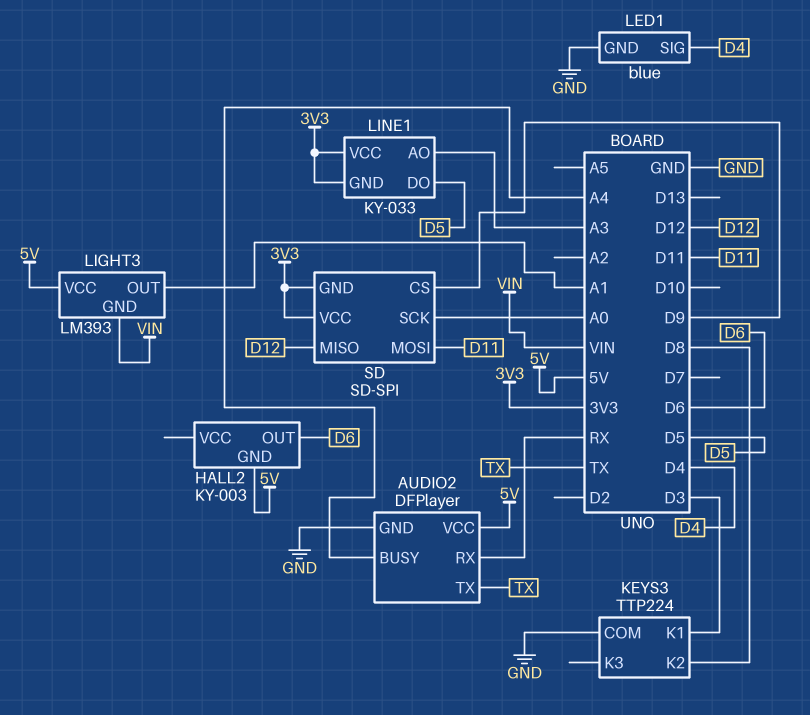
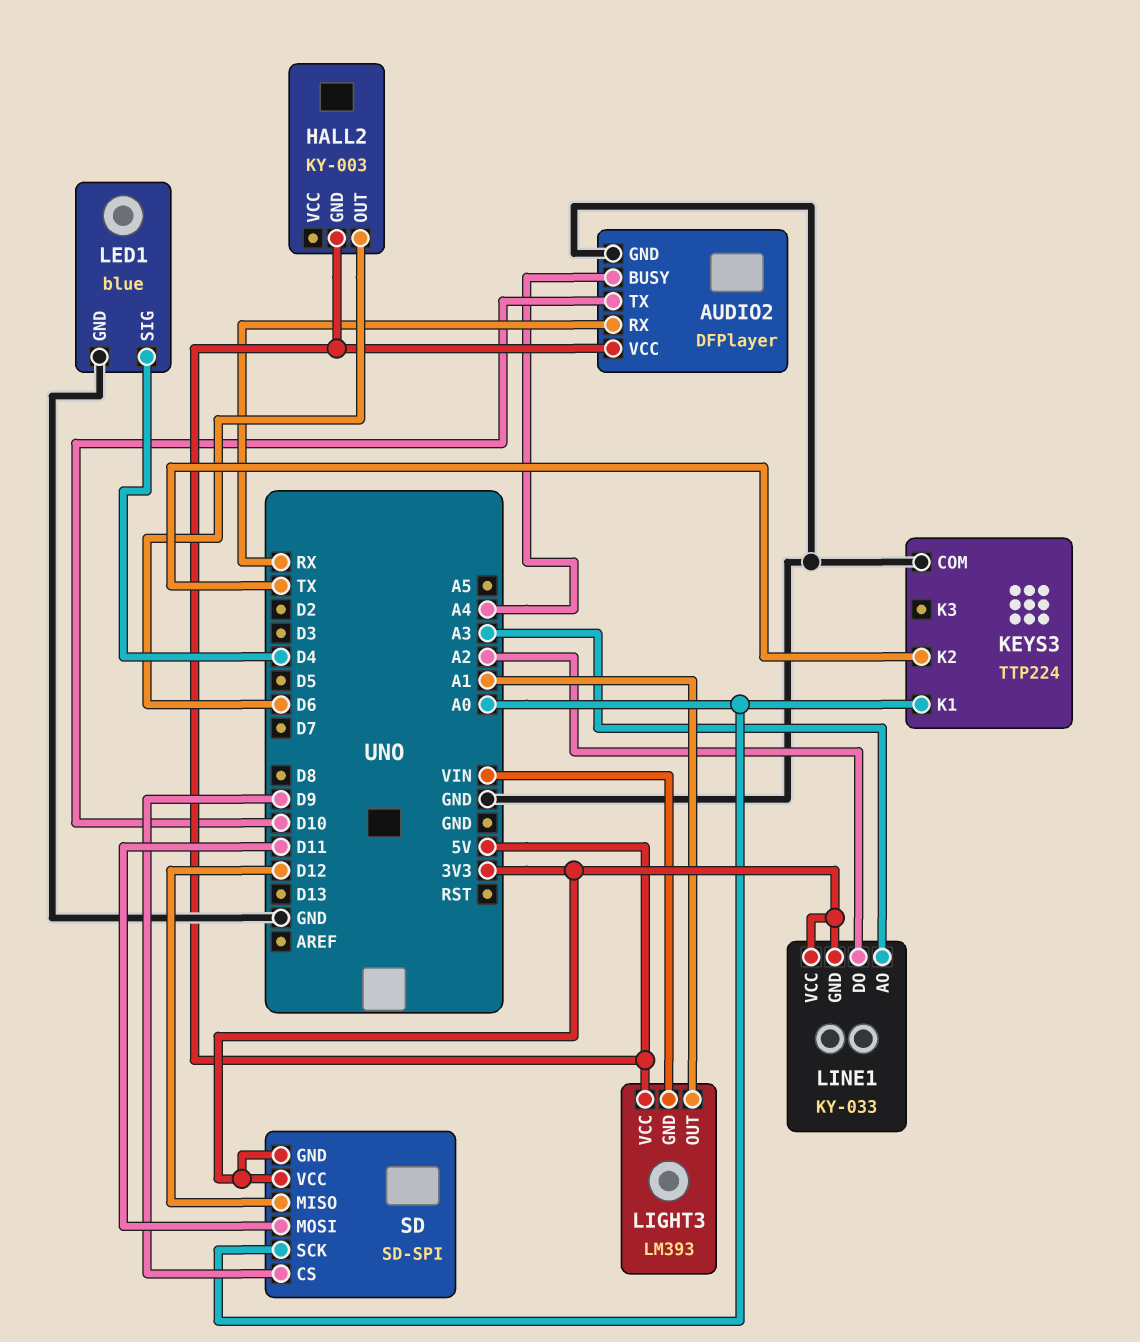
AUDIO2 pin TX: TX -> D10
KEYS3 pin K1: D3 -> A0
KEYS3 pin K2: D8 -> TX
LINE1 pin DO: D5 -> A2

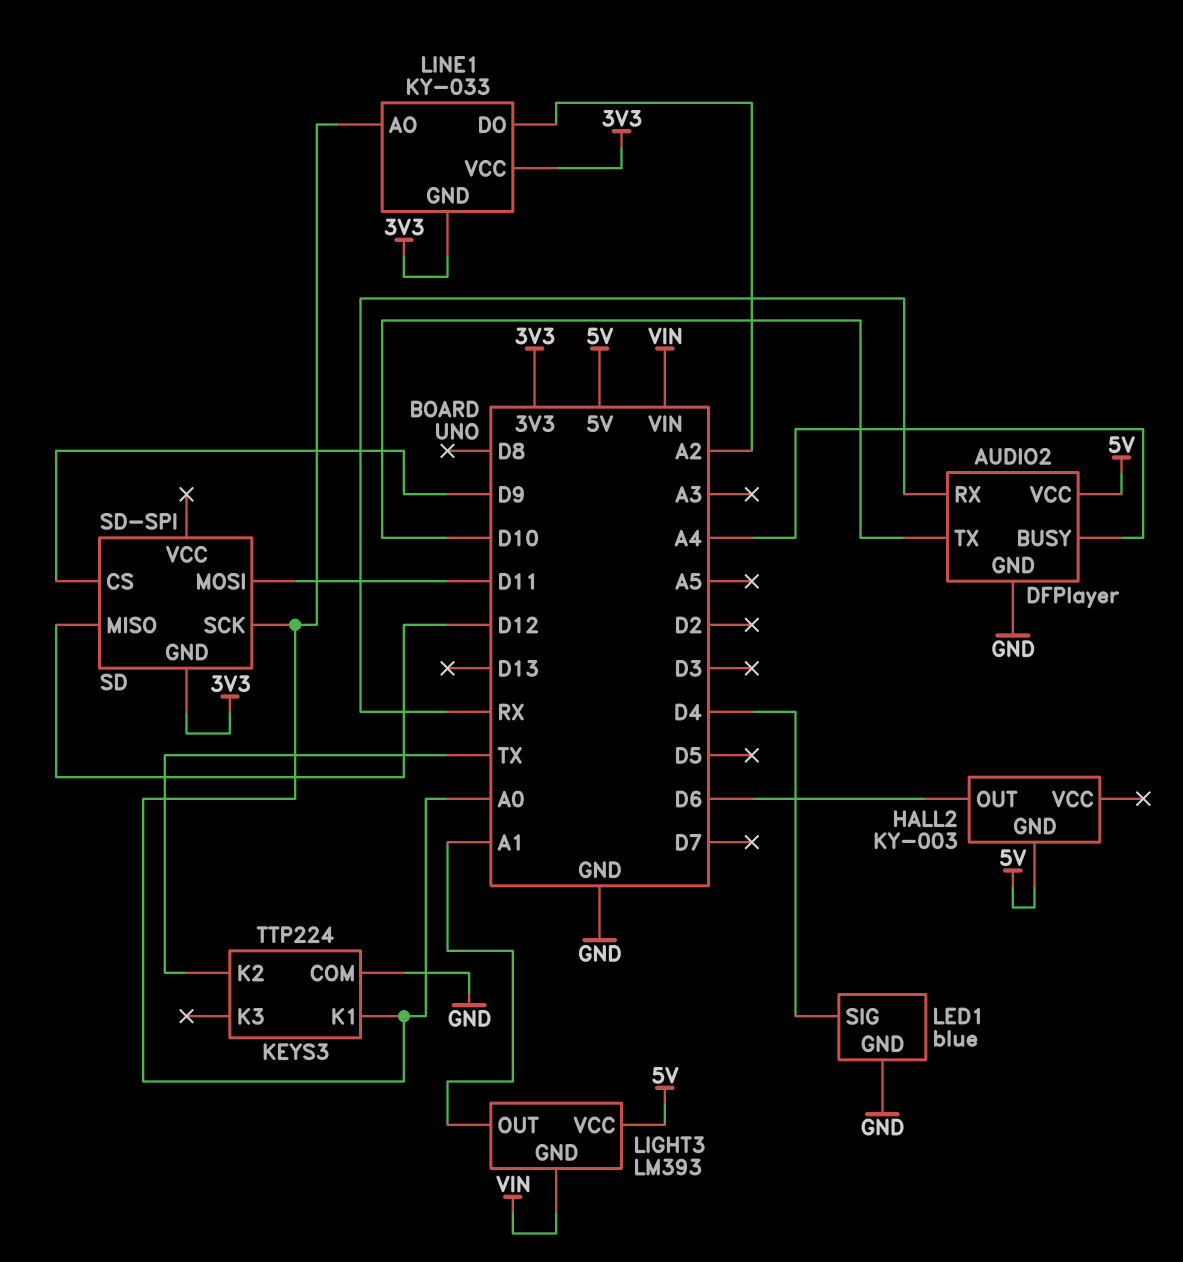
LINE1 pin AO: A3 -> A0
SD pin VCC: 3V3 -> none

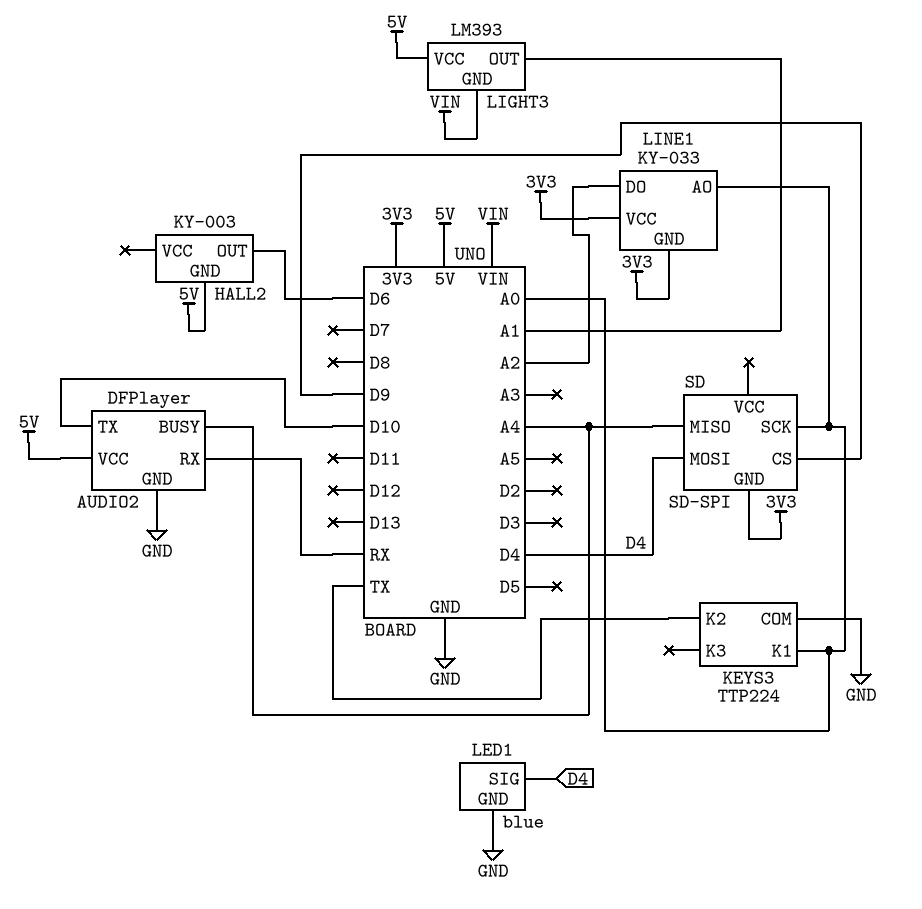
SD pin MISO: D12 -> A4
SD pin MOSI: D11 -> D4

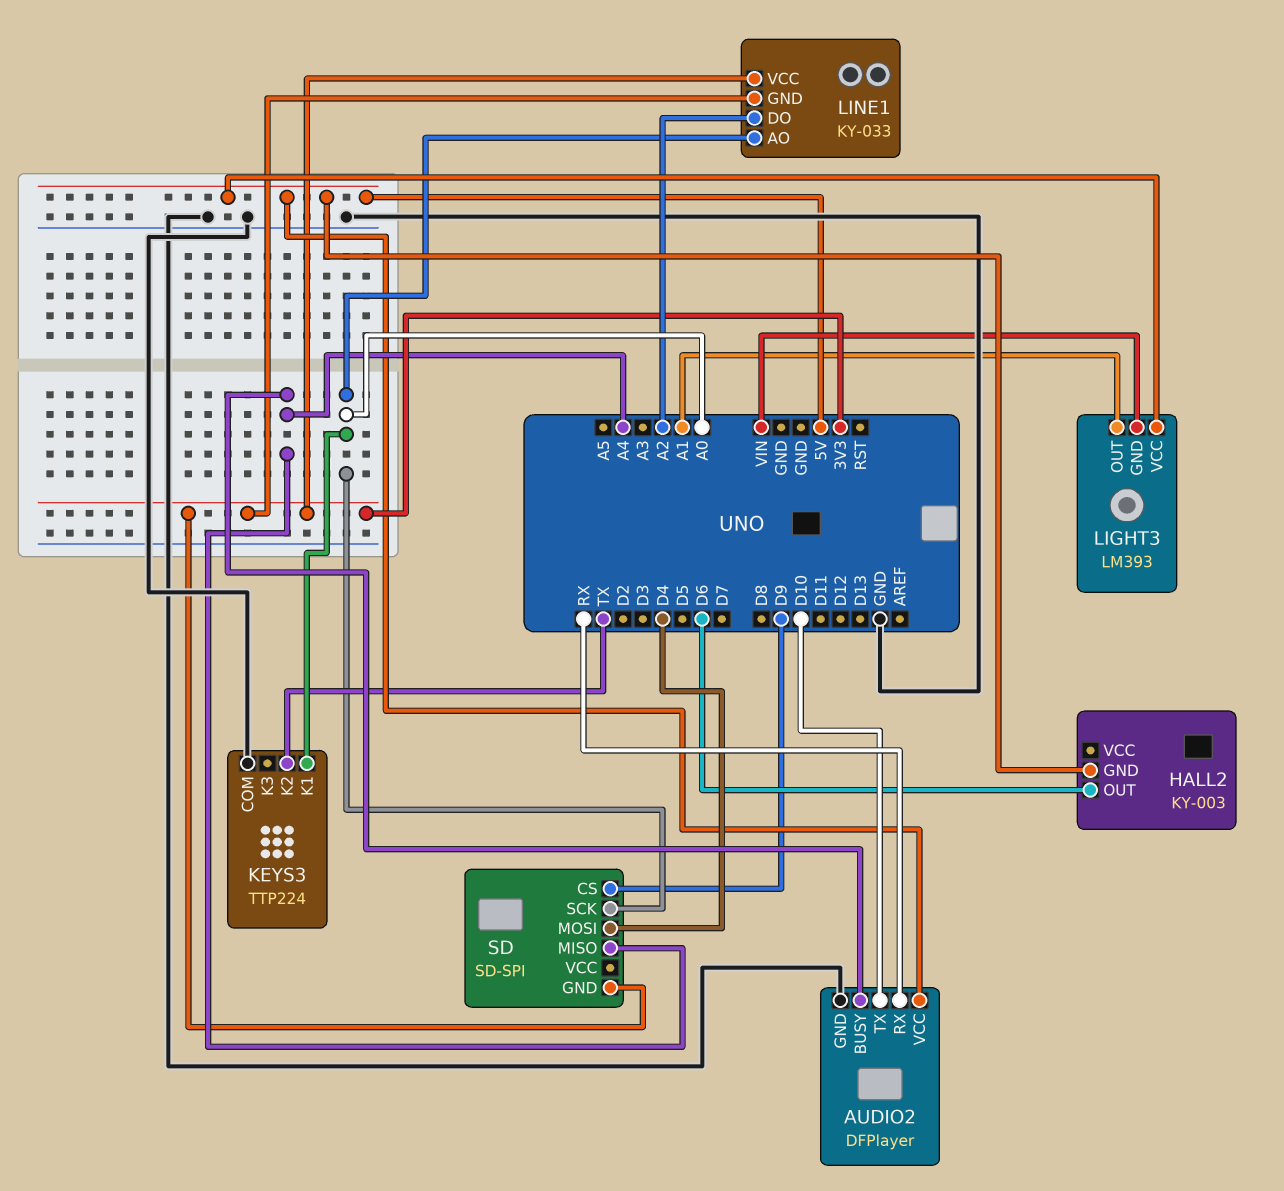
LED1: blue -> none
LED1 pin GND: GND -> none
LED1 pin SIG: D4 -> none

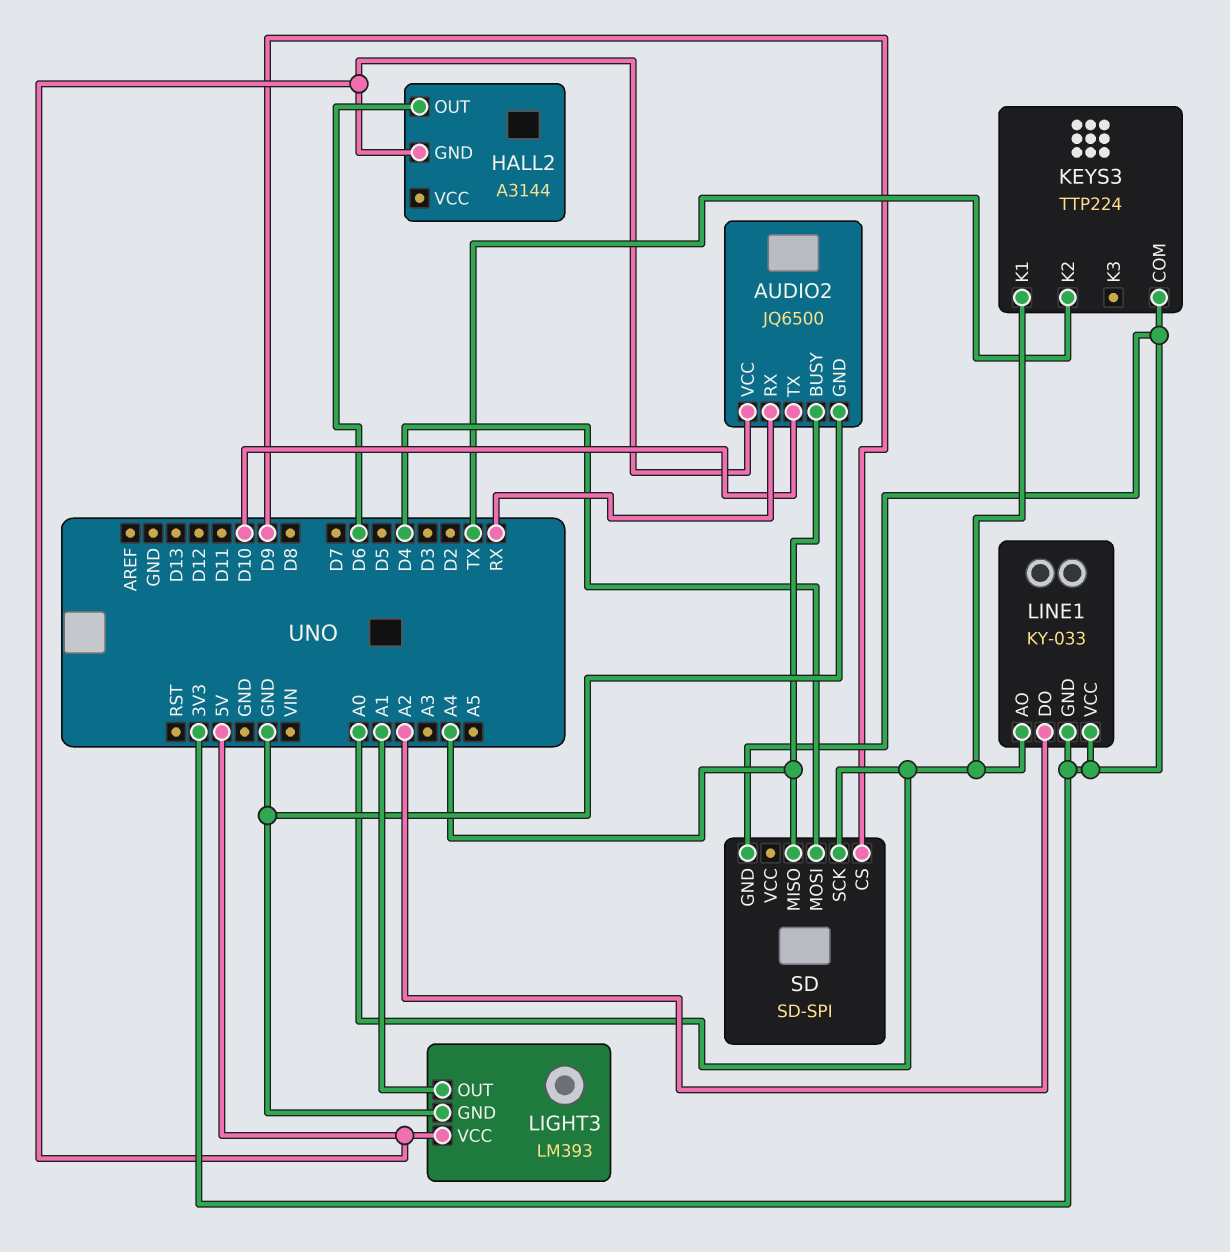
AUDIO2: DFPlayer -> JQ6500
HALL2: KY-003 -> A3144
KEYS3 pin COM: GND -> 3V3
LIGHT3 pin GND: VIN -> GND

